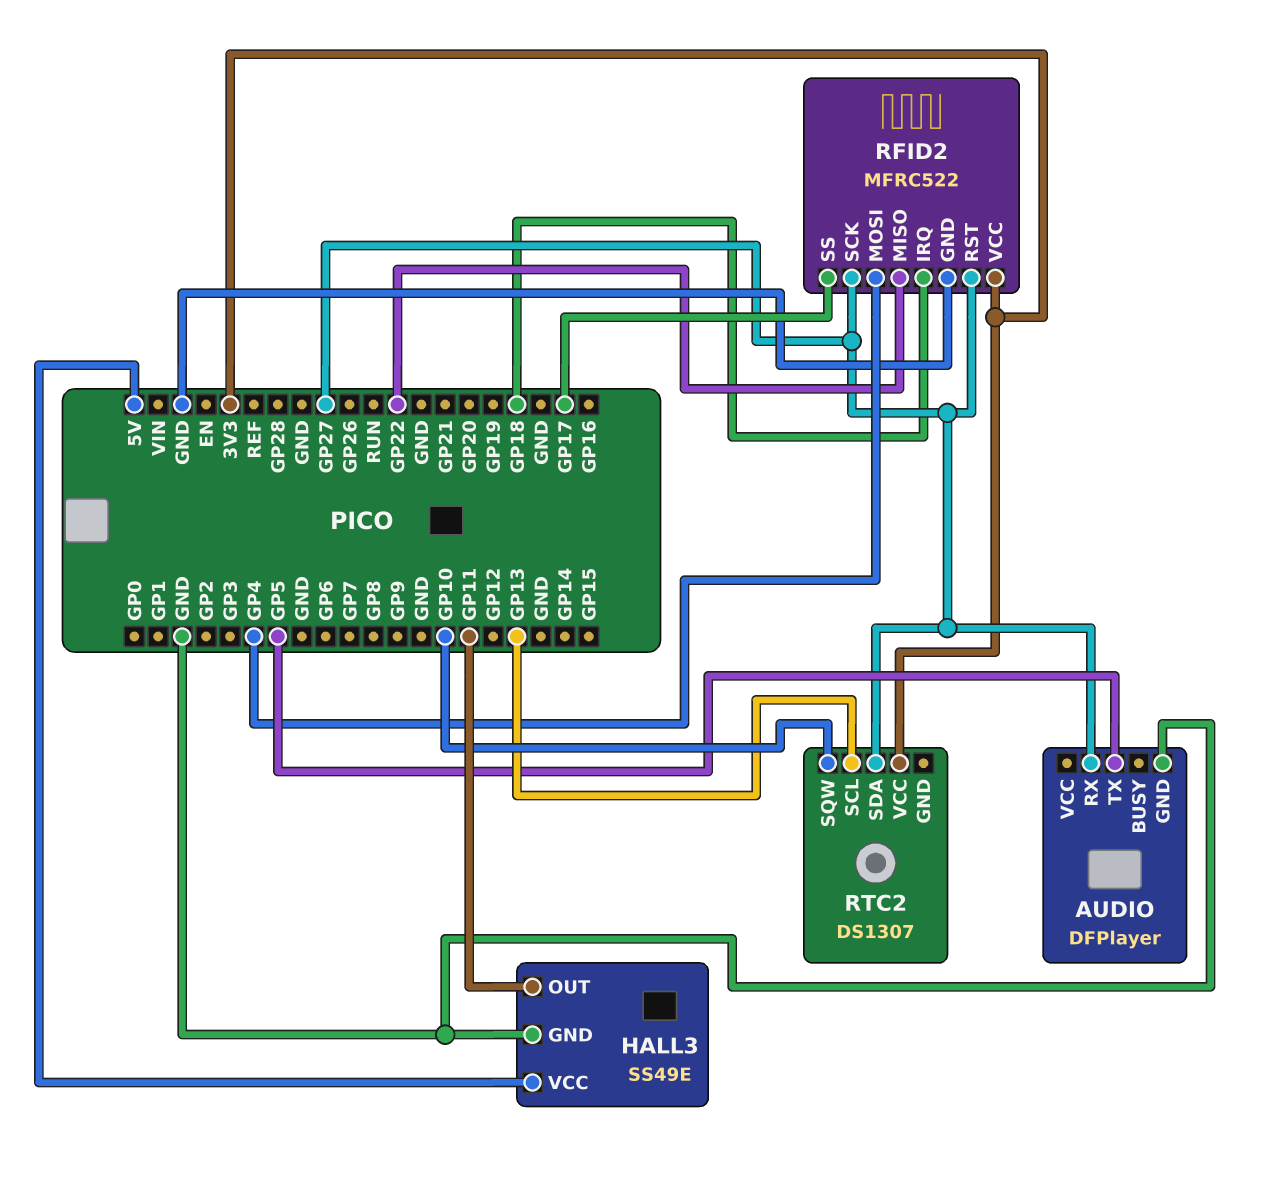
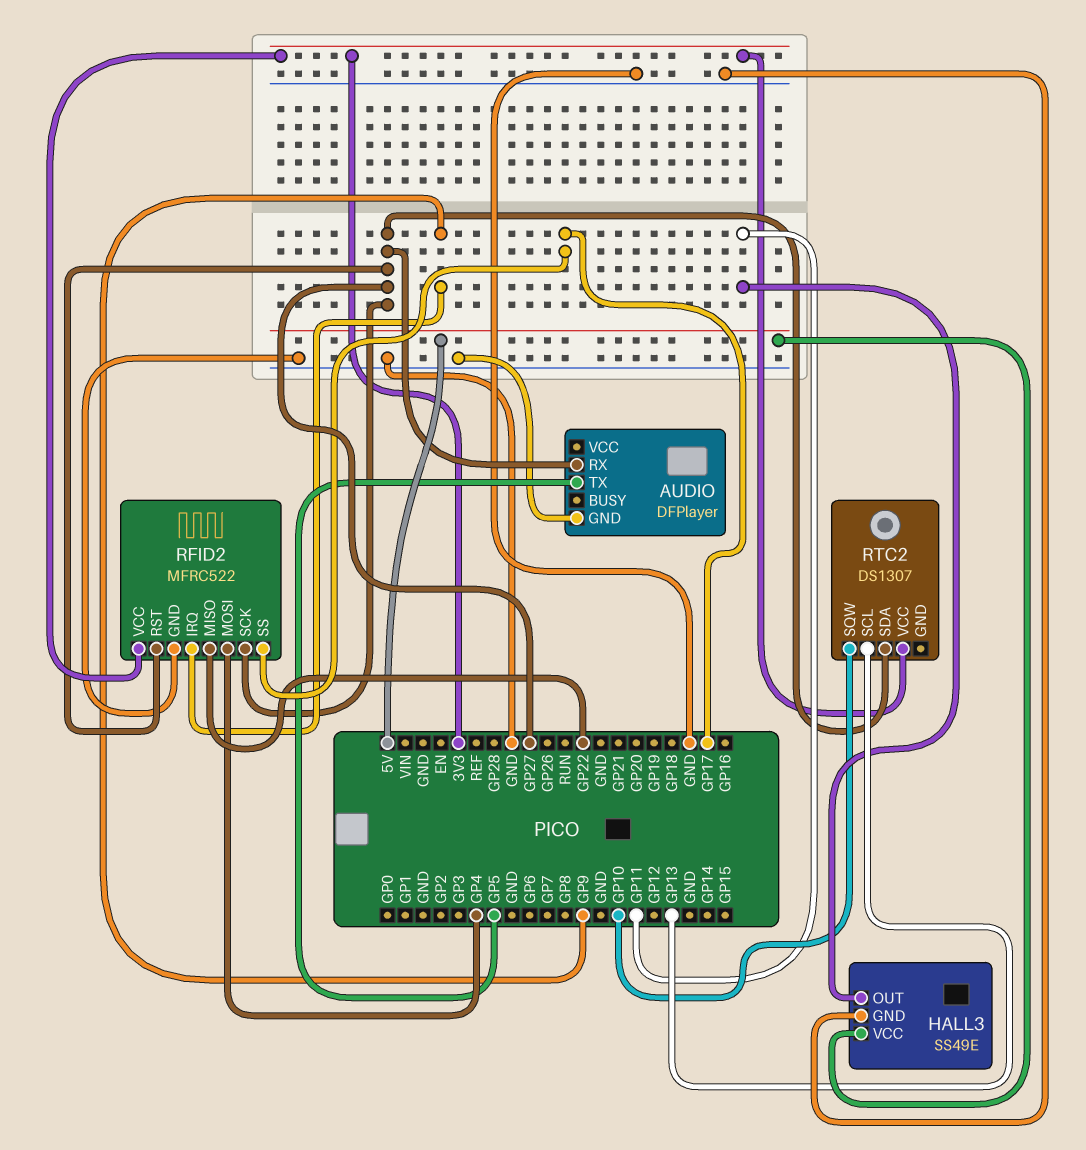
RFID2 pin IRQ: GP18 -> GP9

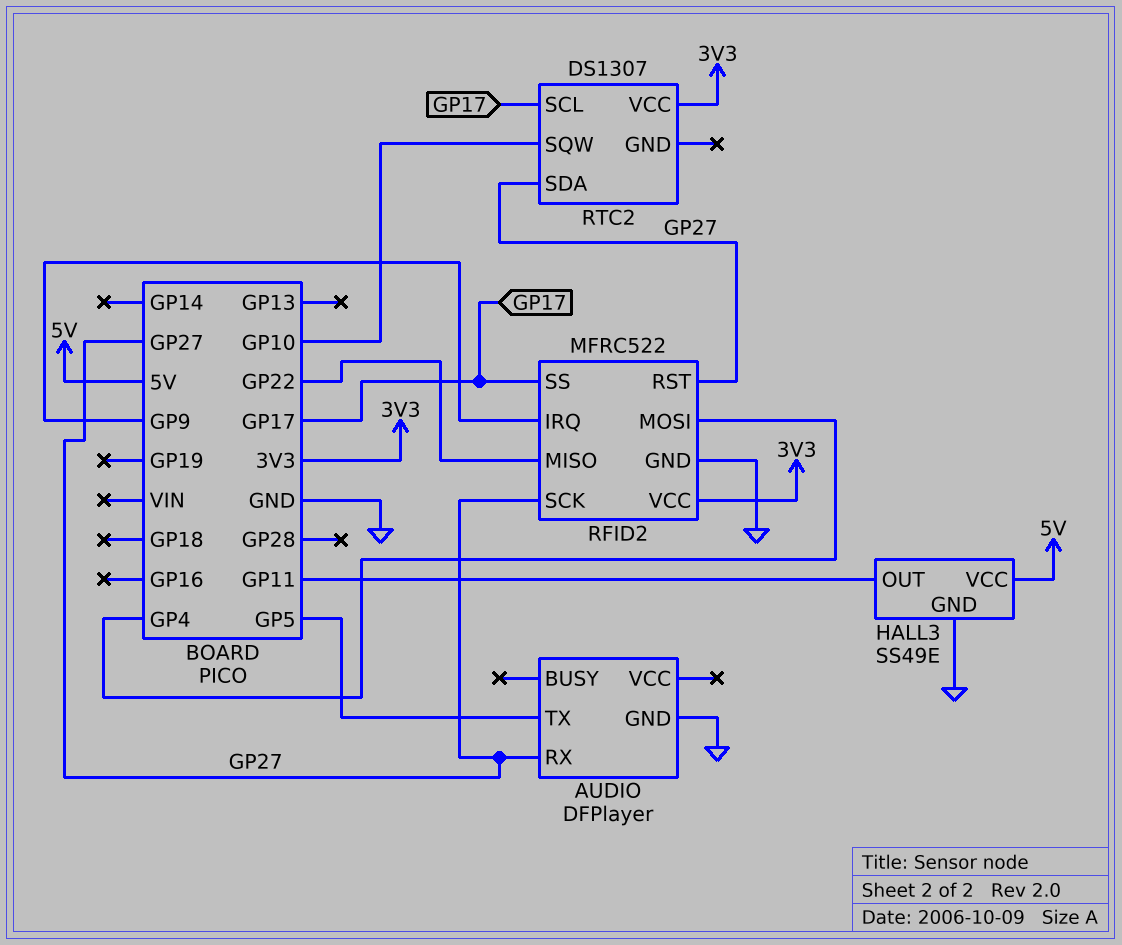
RTC2 pin SCL: GP13 -> GP17

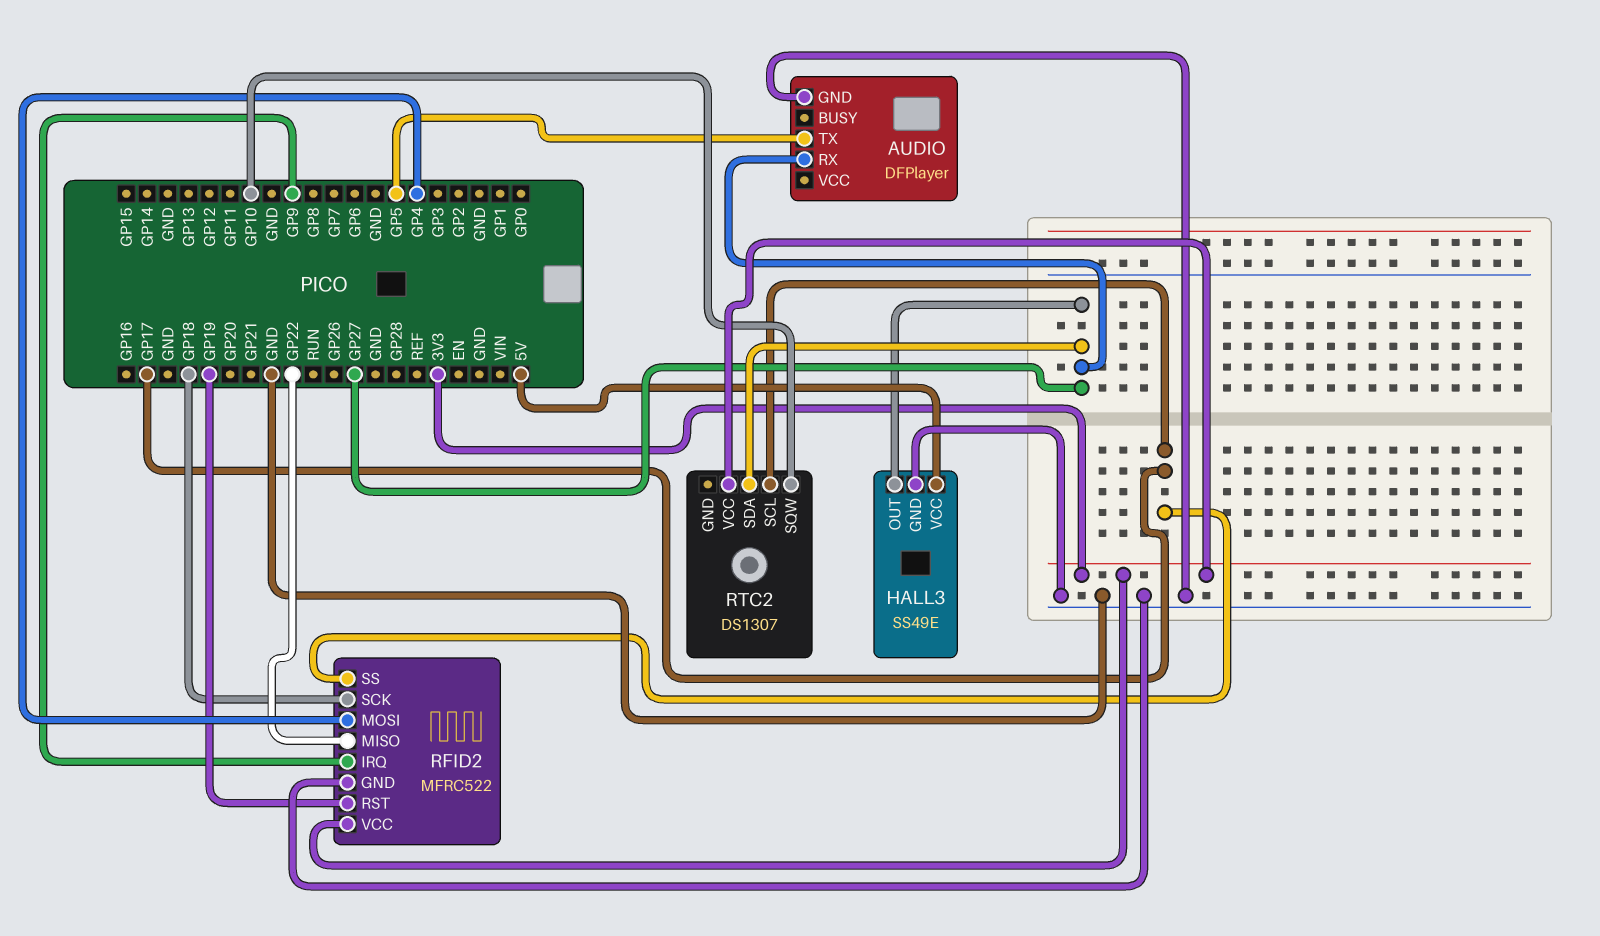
HALL3 pin OUT: GP11 -> GP27
RFID2 pin RST: GP27 -> GP19
RFID2 pin SCK: GP27 -> GP18

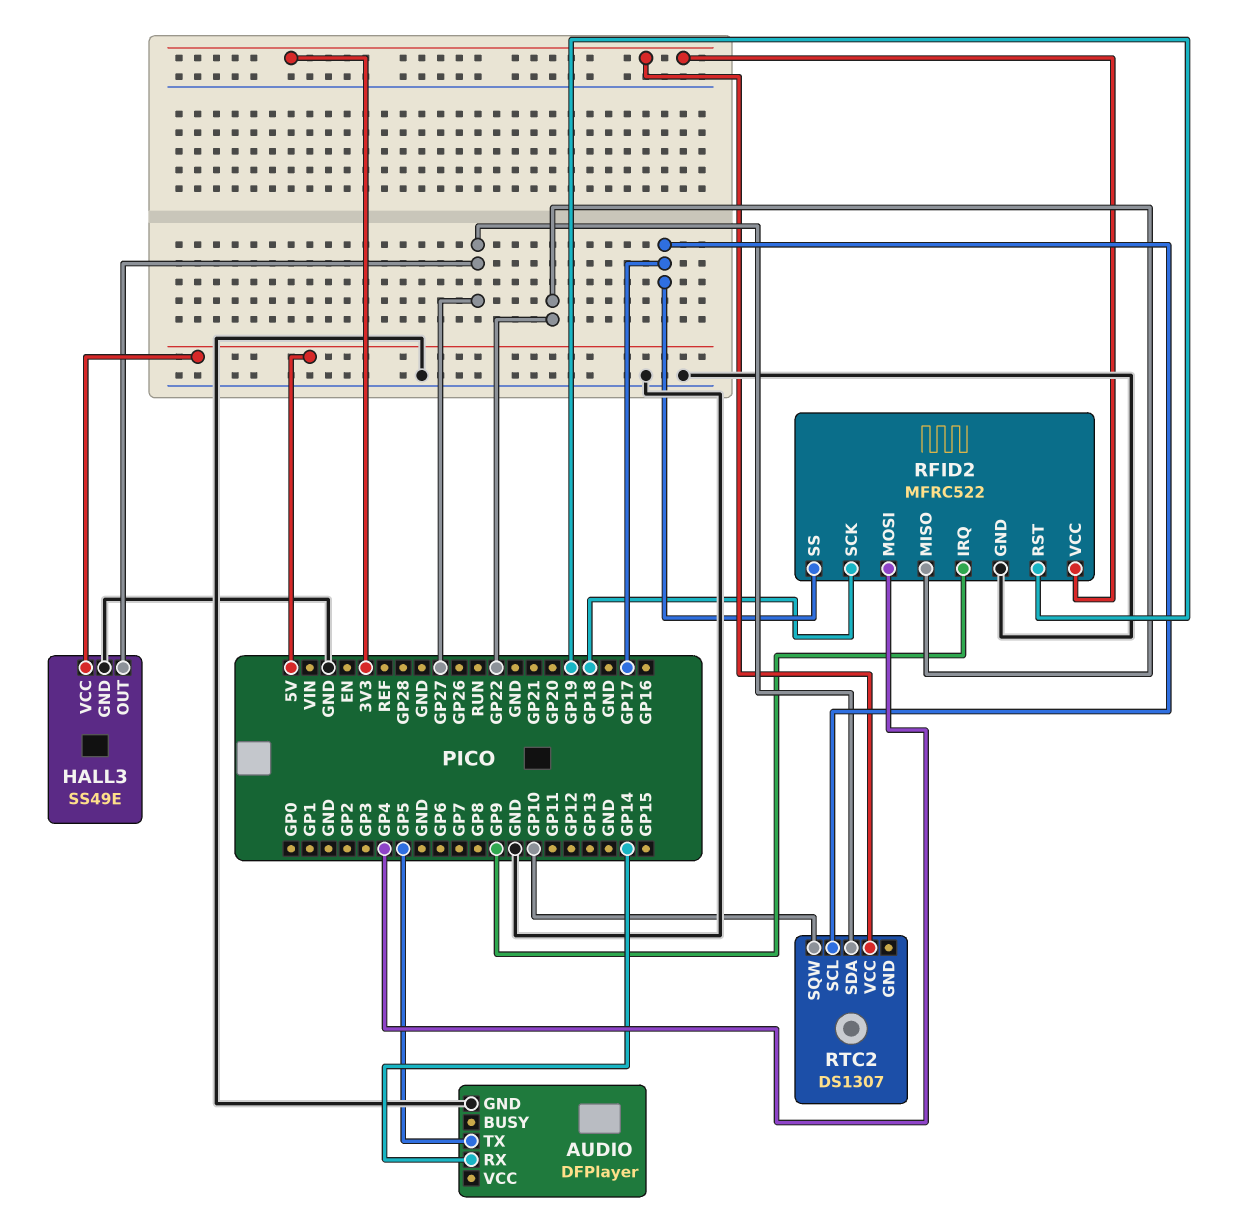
AUDIO pin RX: GP27 -> GP14

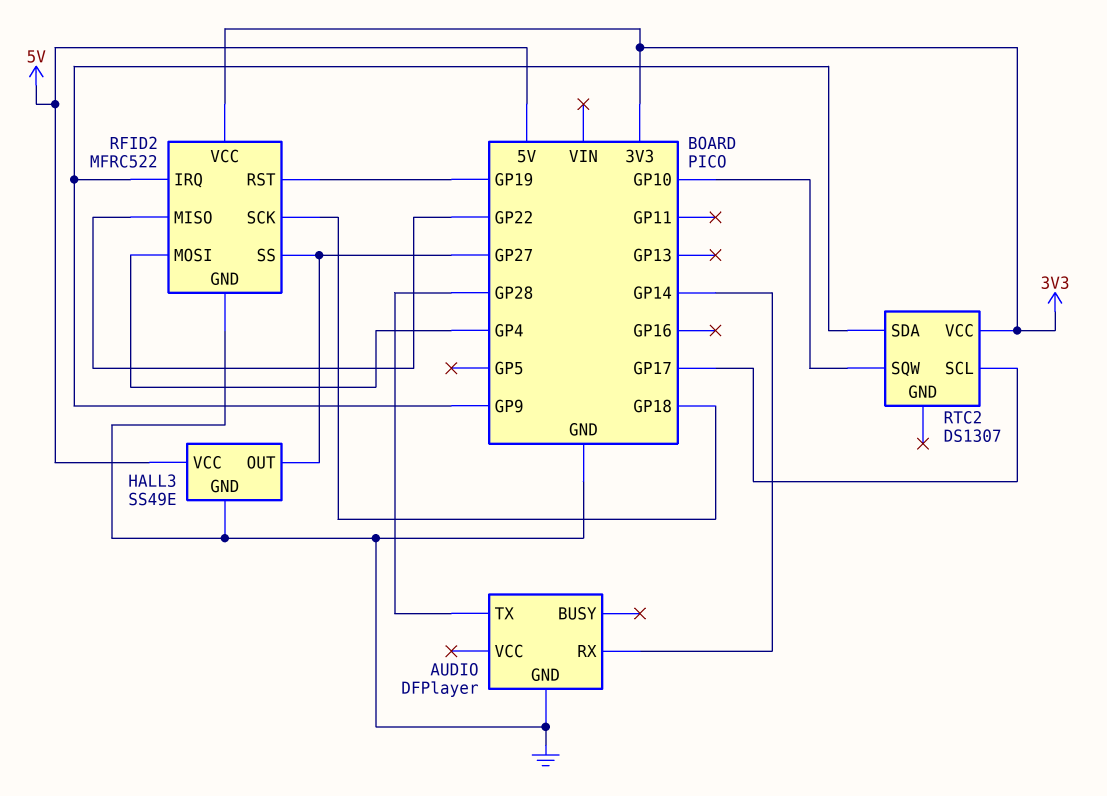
AUDIO pin TX: GP5 -> GP28
RFID2 pin SS: GP17 -> GP27
RTC2 pin SDA: GP27 -> GP9

